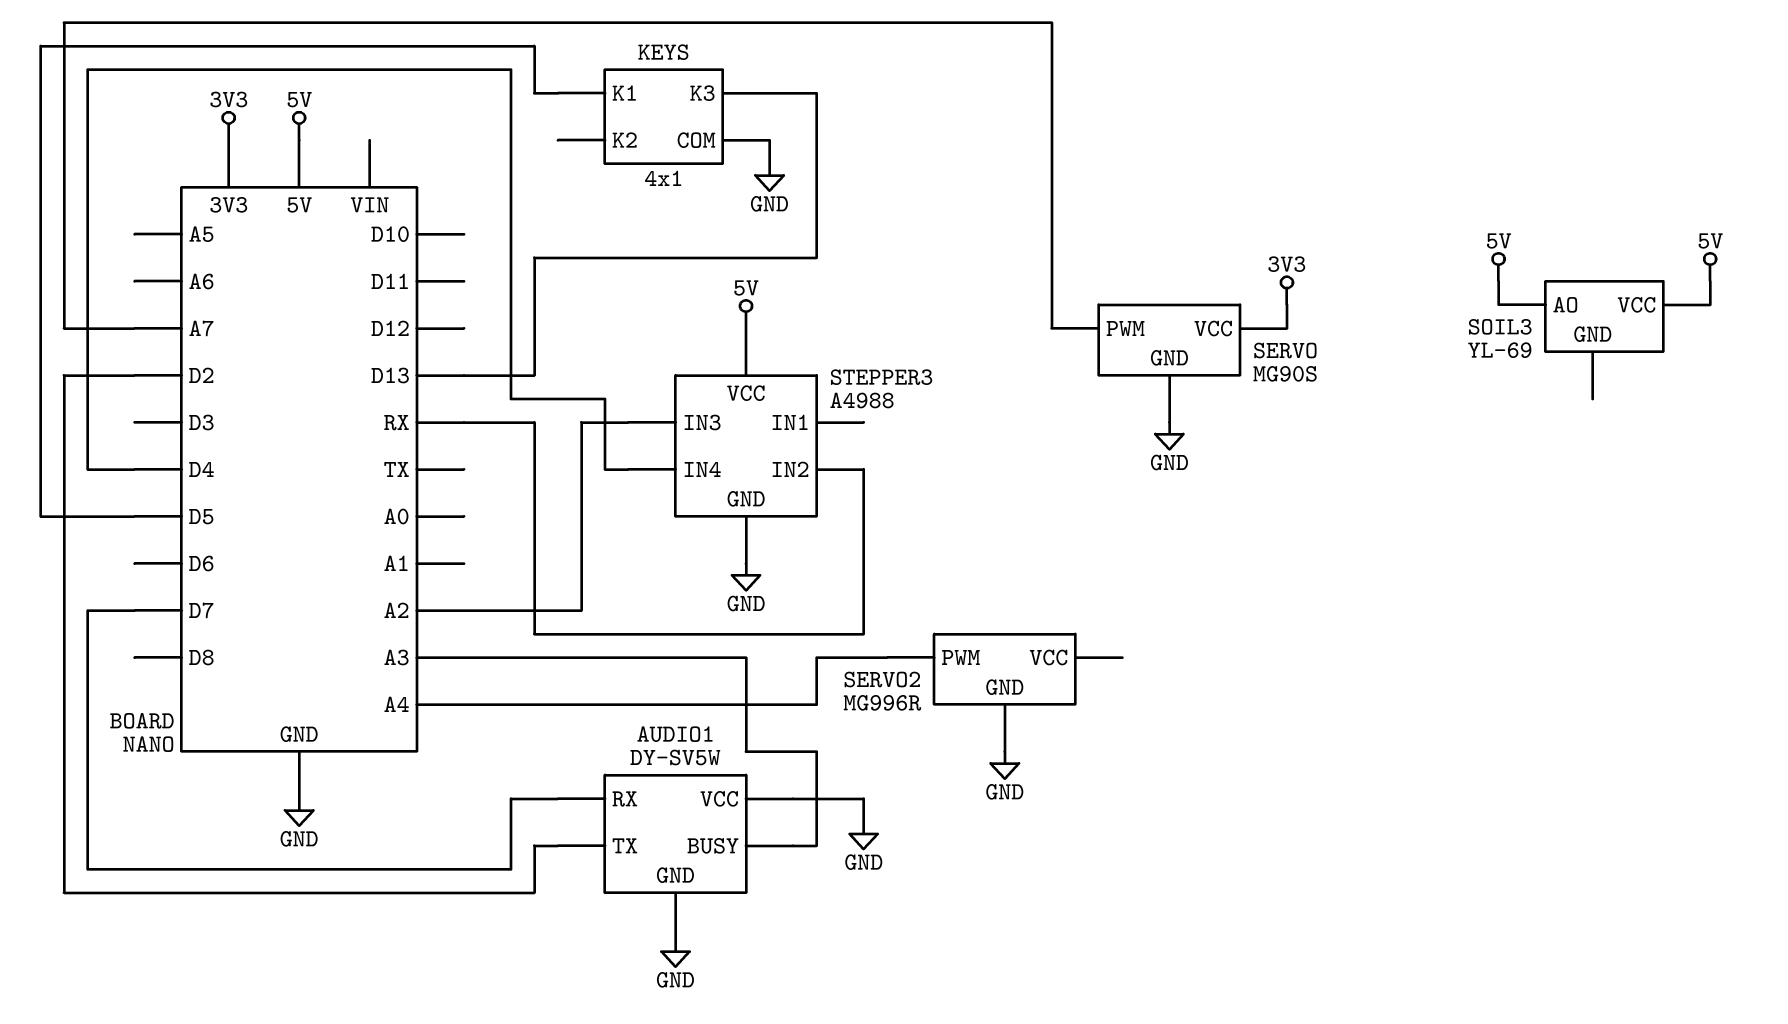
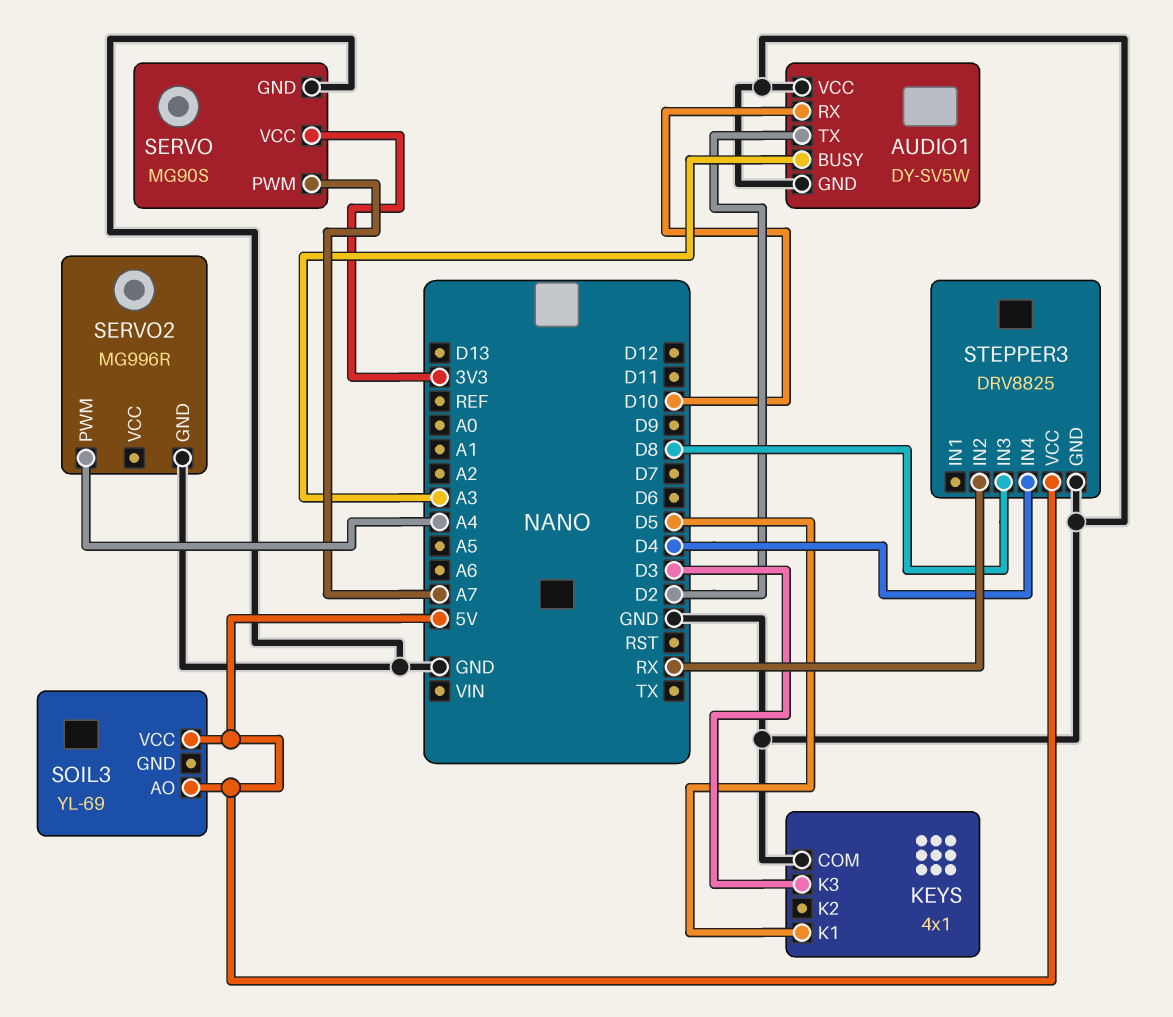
AUDIO1 pin RX: D7 -> D10
KEYS pin K3: D13 -> D3
STEPPER3: A4988 -> DRV8825
STEPPER3 pin IN3: A2 -> D8

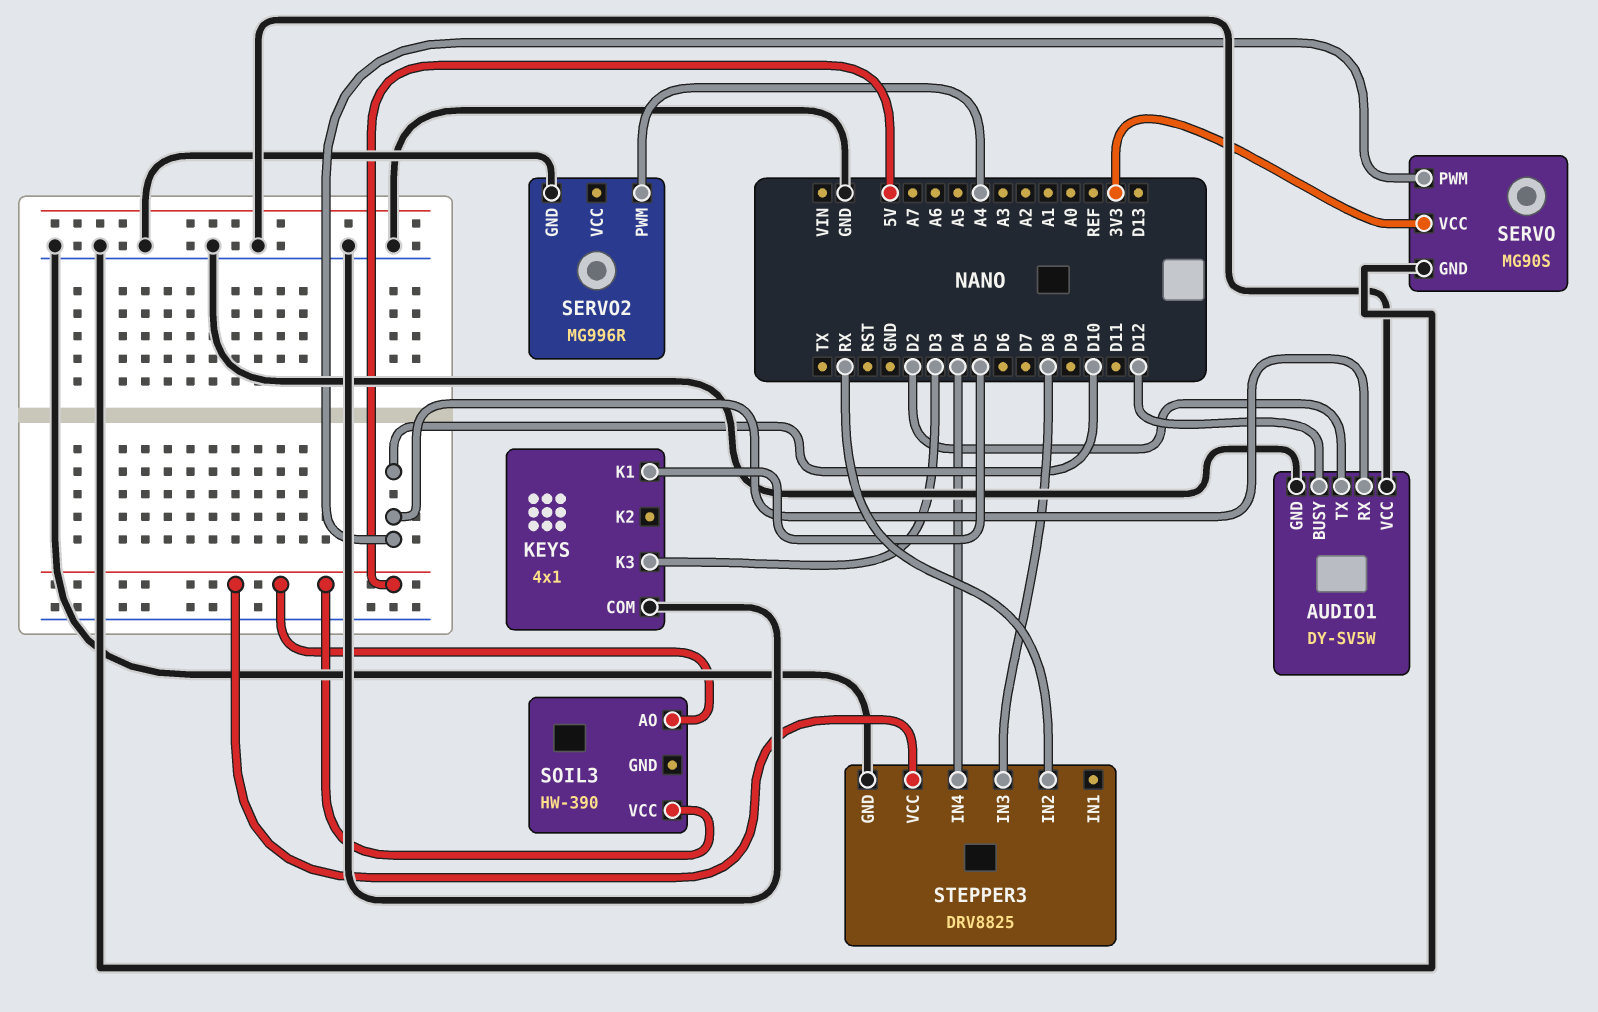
AUDIO1 pin BUSY: A3 -> D12
SERVO pin PWM: A7 -> D10
SOIL3: YL-69 -> HW-390

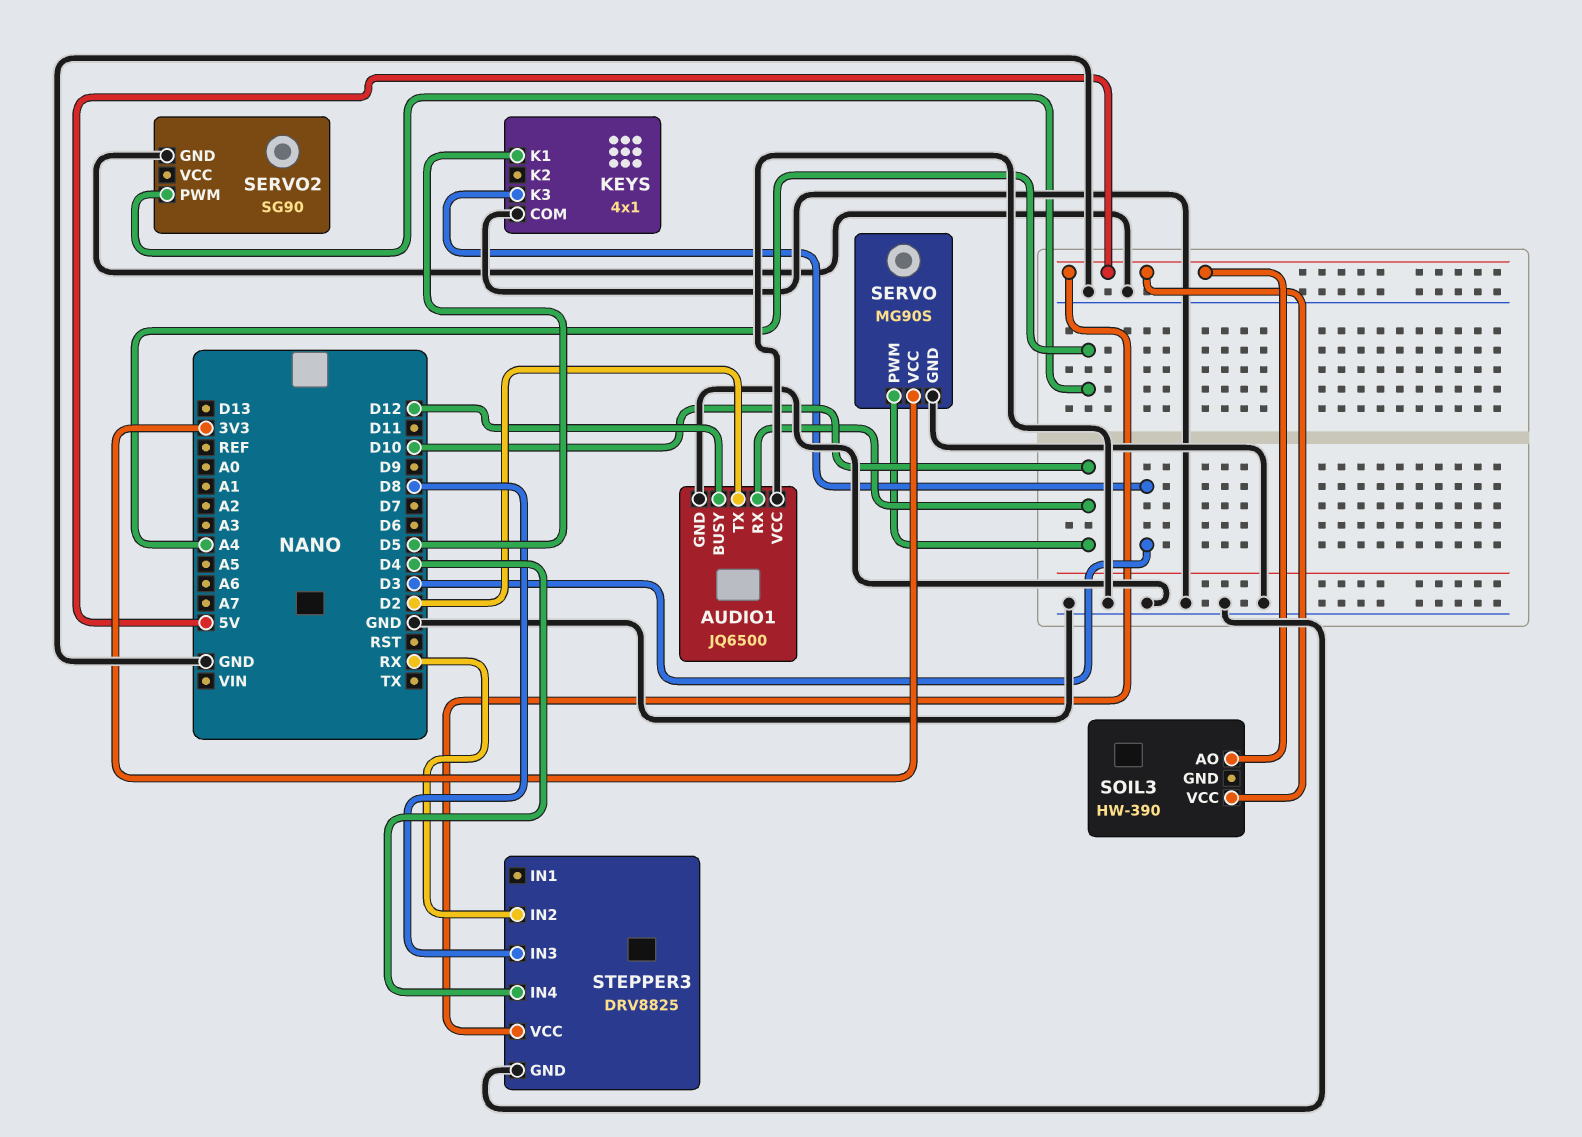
AUDIO1: DY-SV5W -> JQ6500
SERVO2: MG996R -> SG90

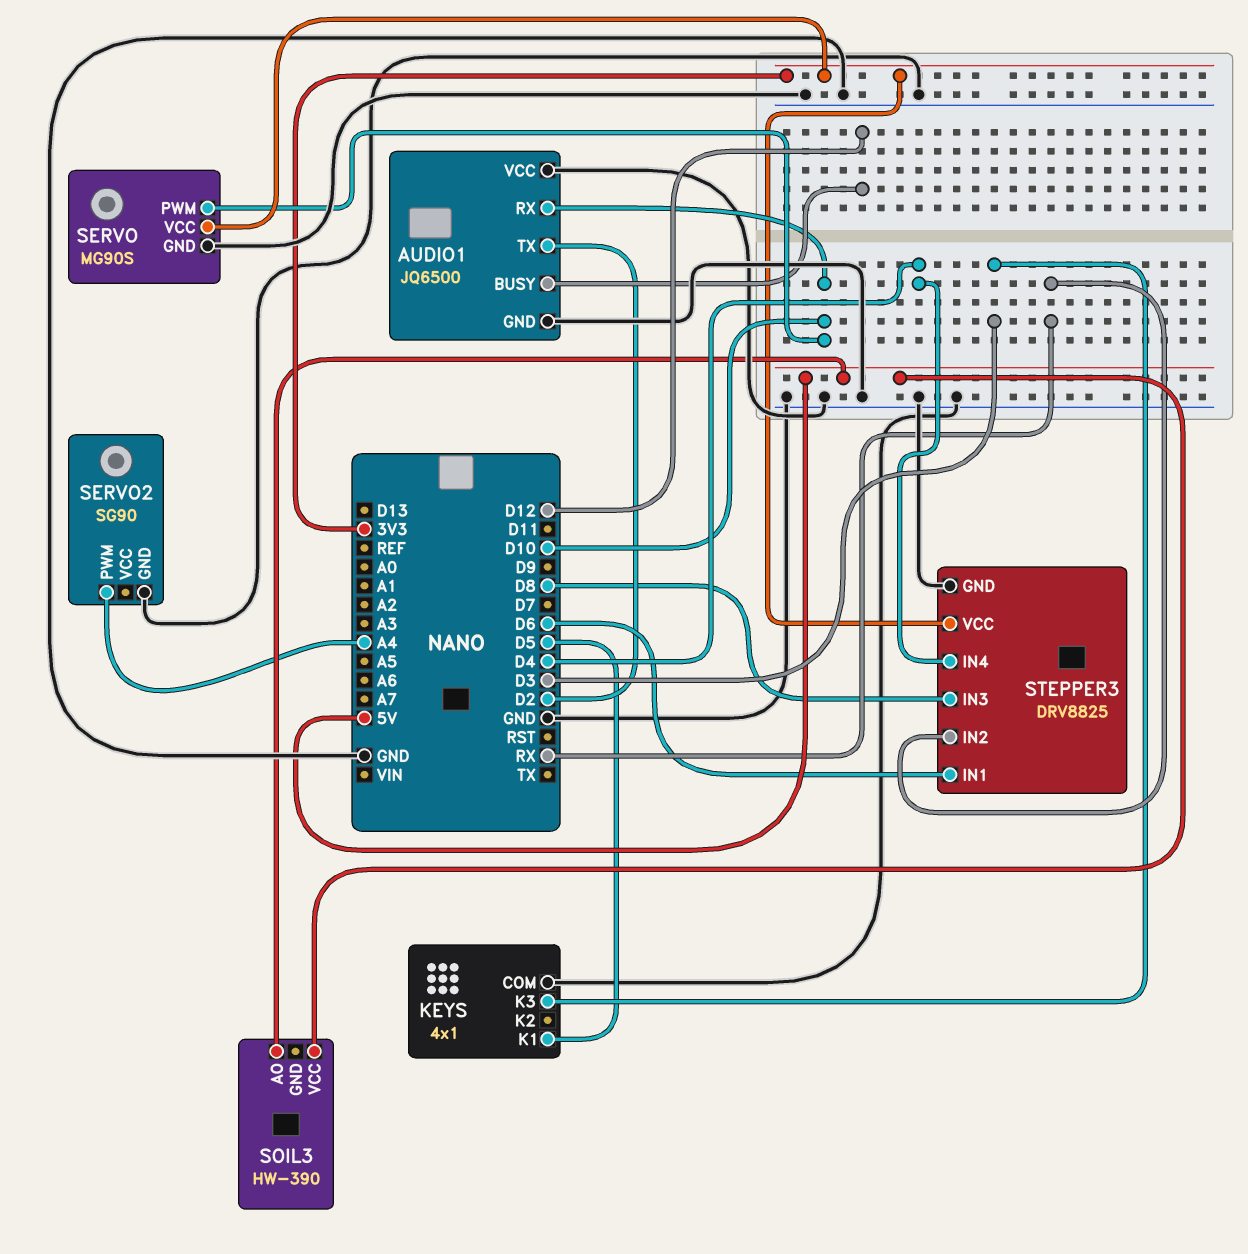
STEPPER3 pin IN1: none -> D6
STEPPER3 pin VCC: 5V -> 3V3

